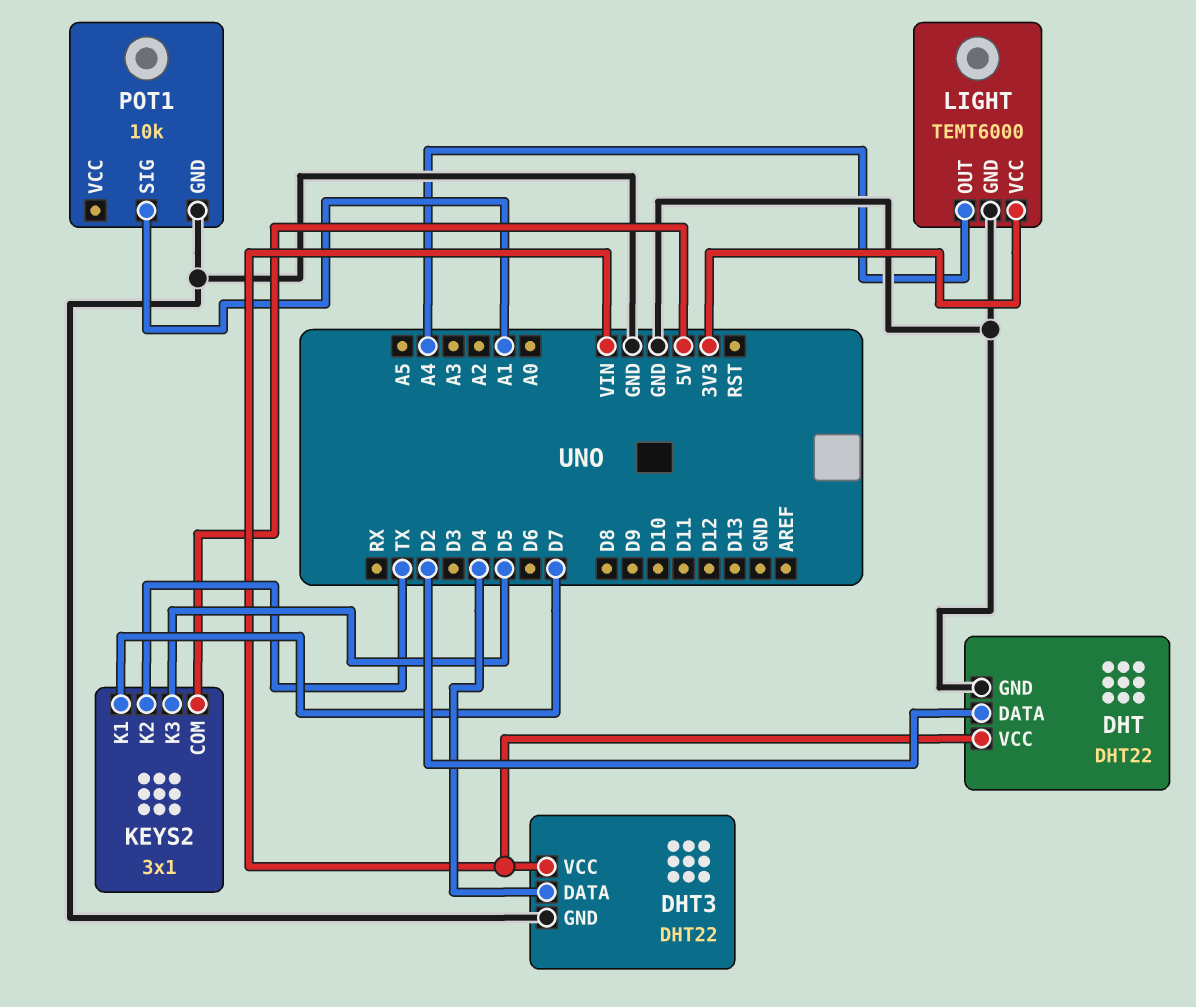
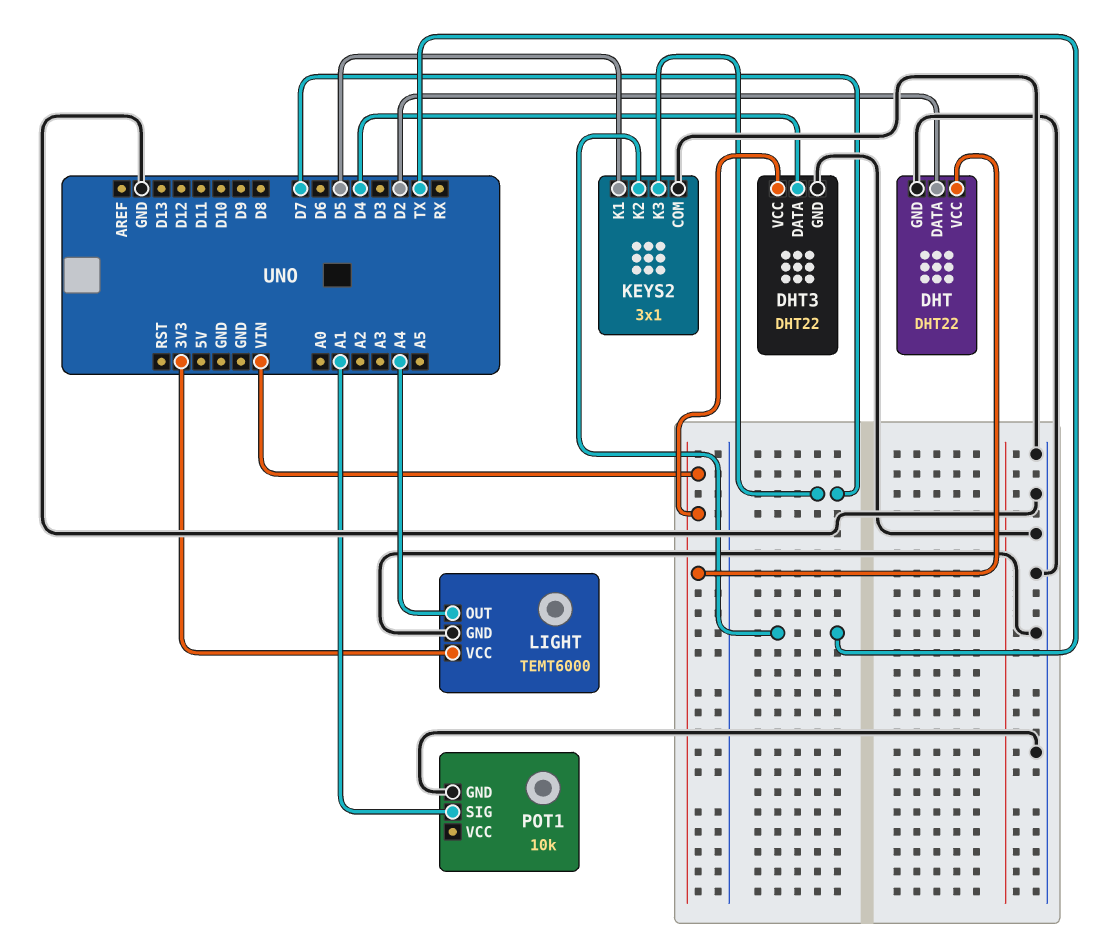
KEYS2 pin COM: 5V -> GND
KEYS2 pin K1: D7 -> D5
KEYS2 pin K3: D5 -> D7

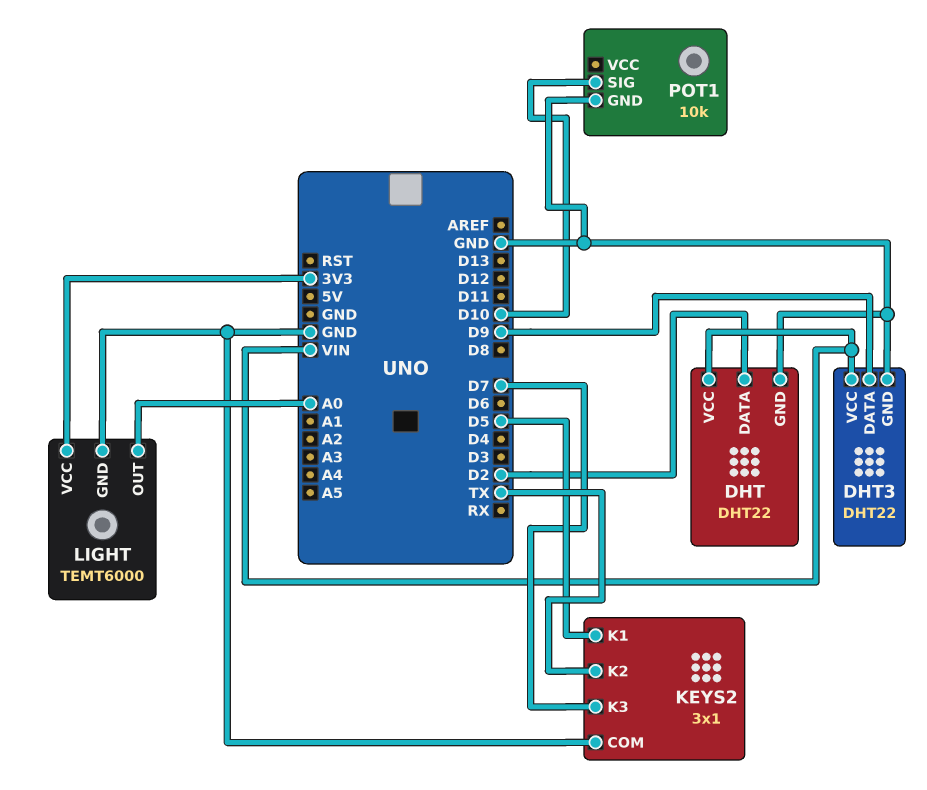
DHT3 pin DATA: D4 -> D9
LIGHT pin OUT: A4 -> A0
POT1 pin SIG: A1 -> D10

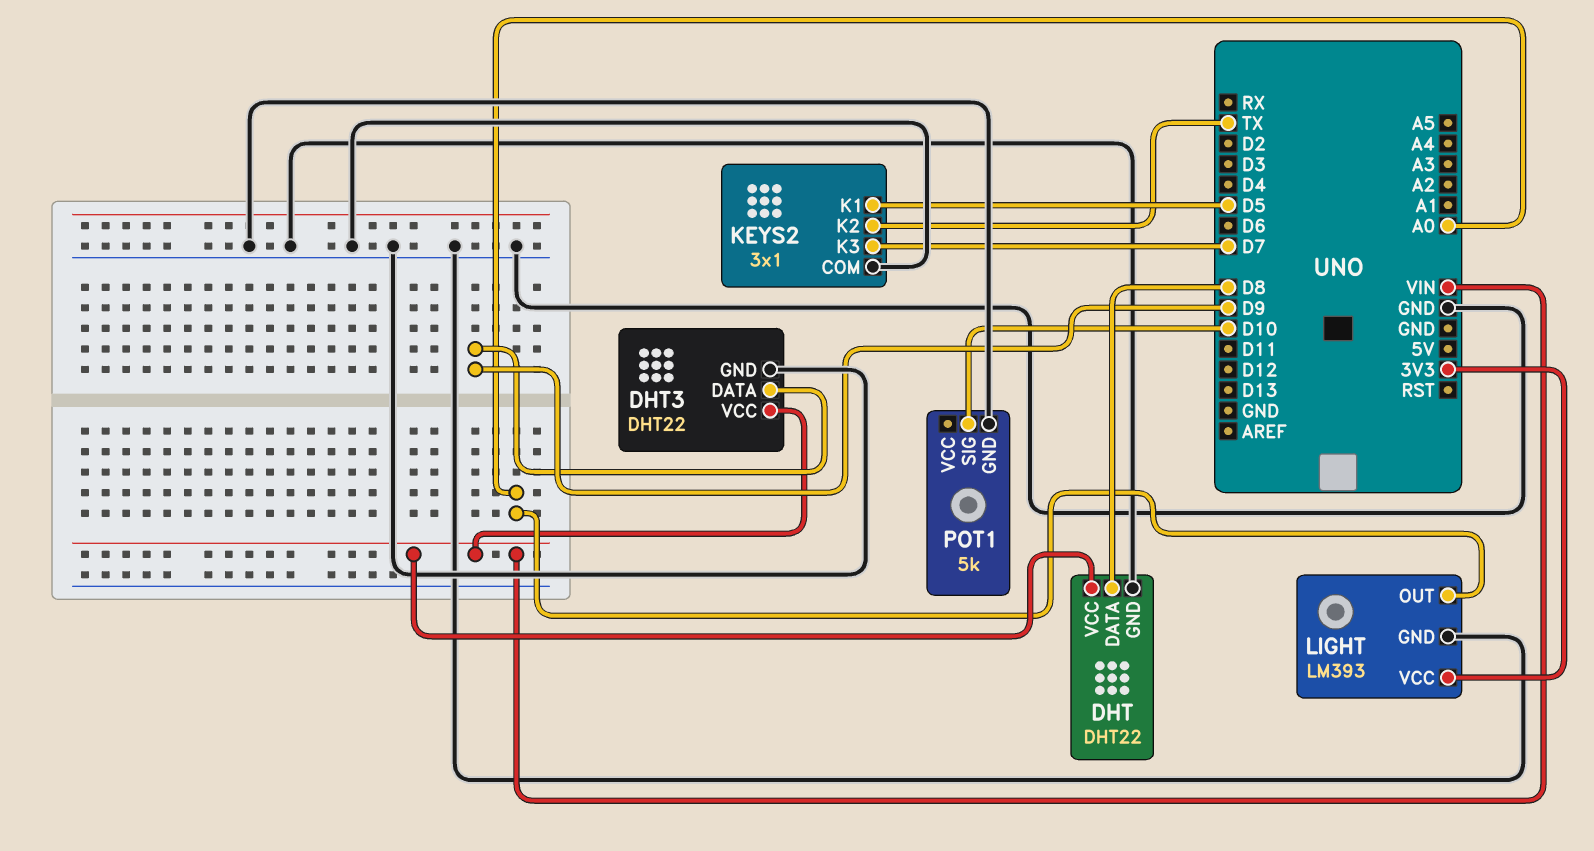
DHT pin DATA: D2 -> D8
LIGHT: TEMT6000 -> LM393
POT1: 10k -> 5k

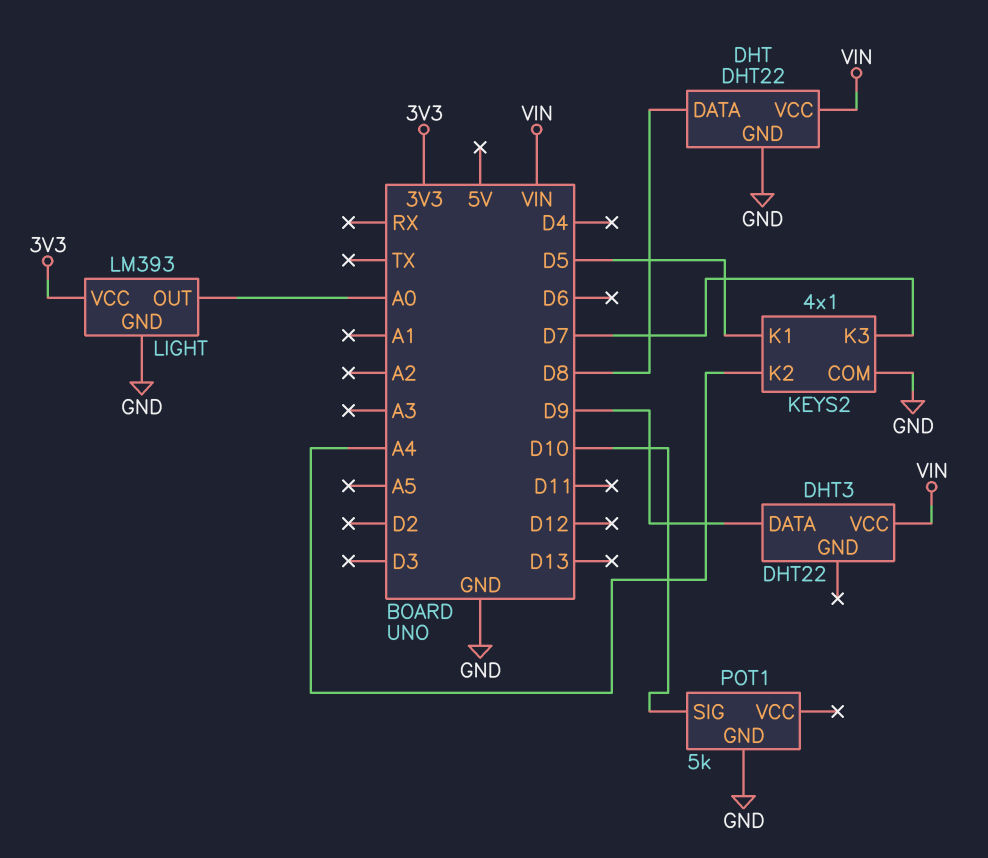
DHT3 pin GND: GND -> none
KEYS2: 3x1 -> 4x1
KEYS2 pin K2: TX -> A4

